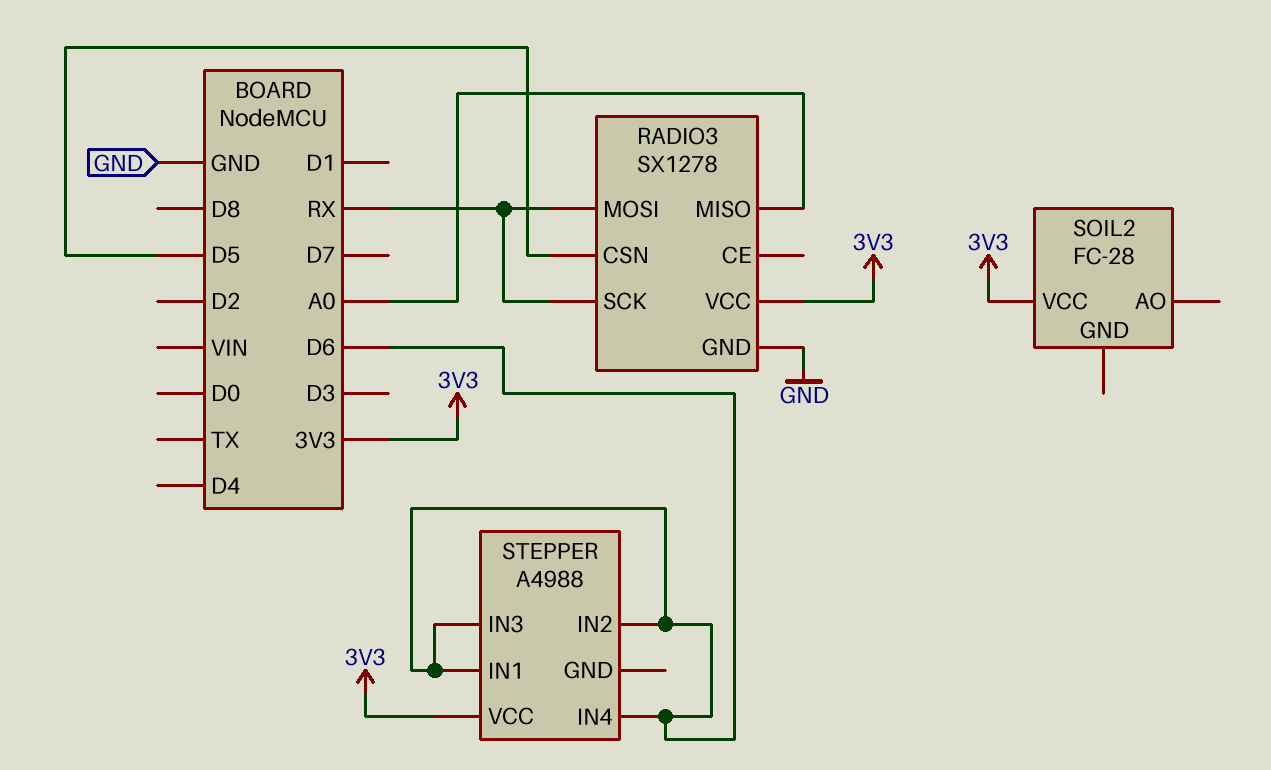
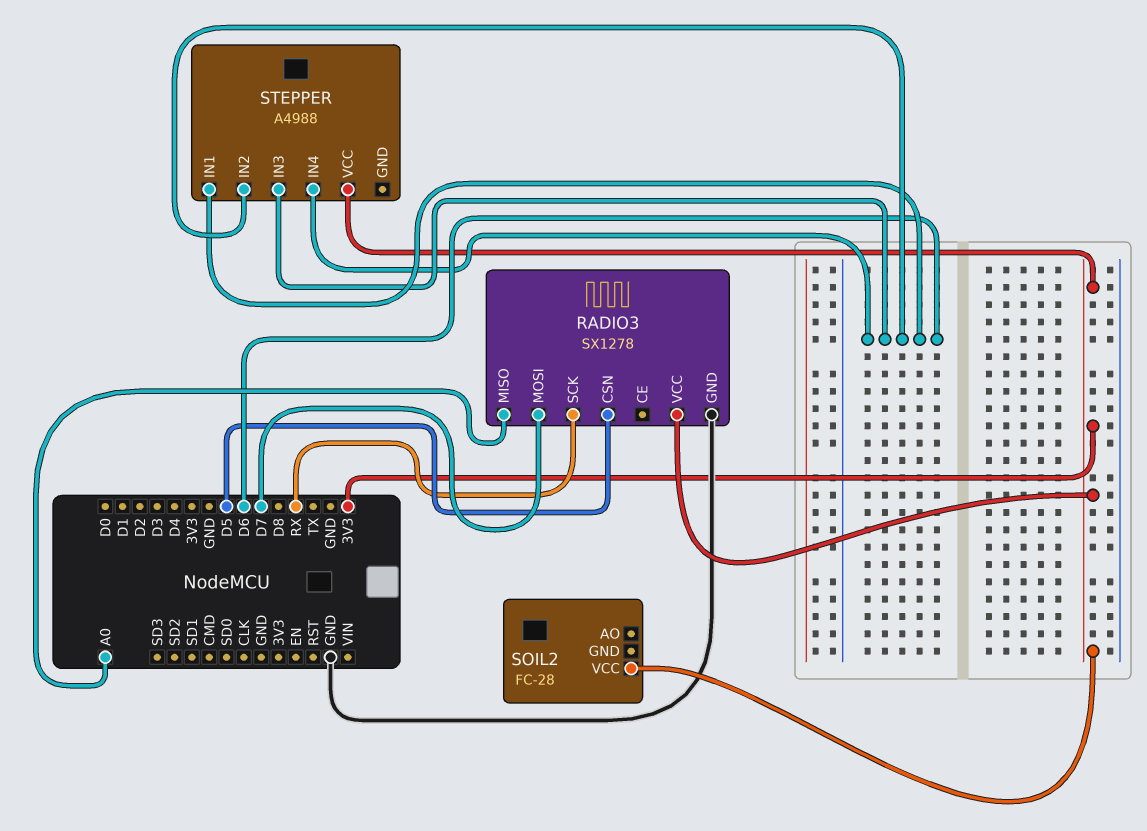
RADIO3 pin MOSI: RX -> D7

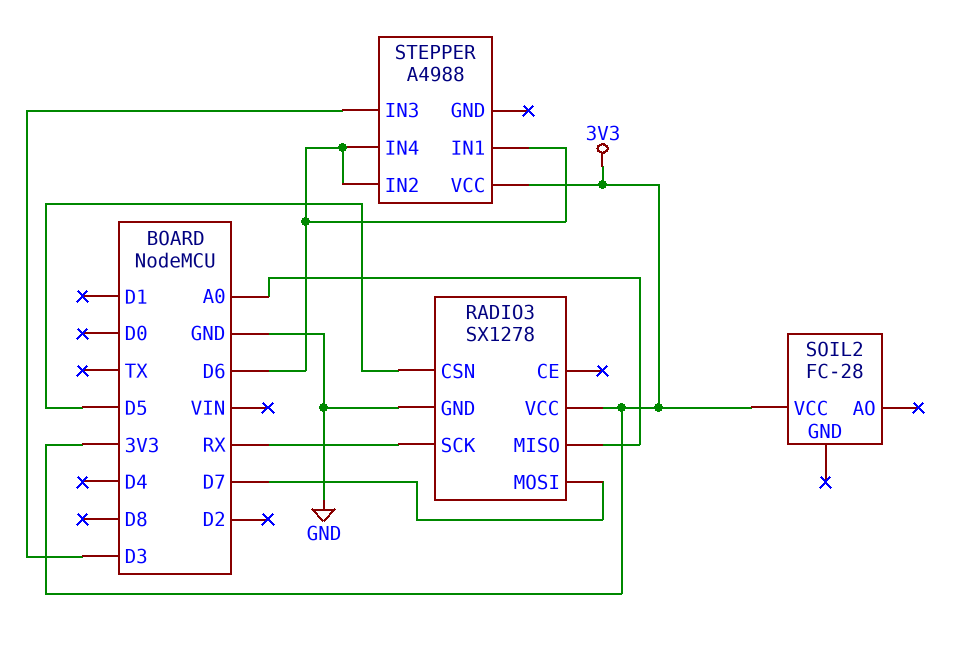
STEPPER pin IN3: D6 -> D3

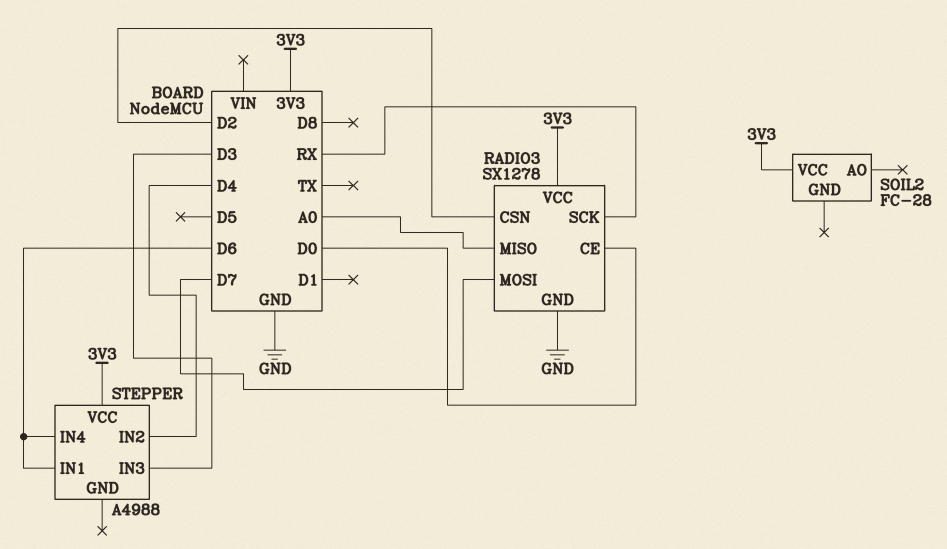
RADIO3 pin CE: none -> D0
RADIO3 pin CSN: D5 -> D2
STEPPER pin IN2: D6 -> D4

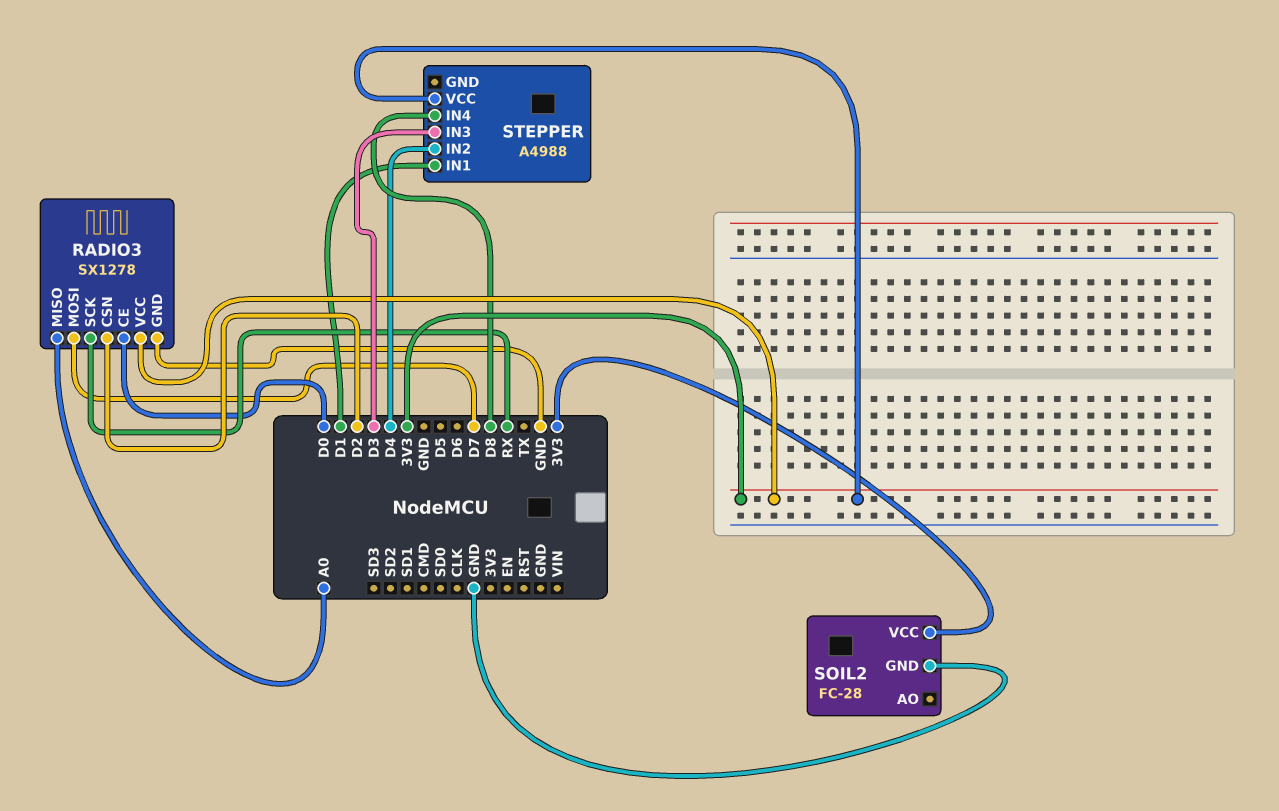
SOIL2 pin GND: none -> GND
STEPPER pin IN1: D6 -> D1
STEPPER pin IN4: D6 -> D8

